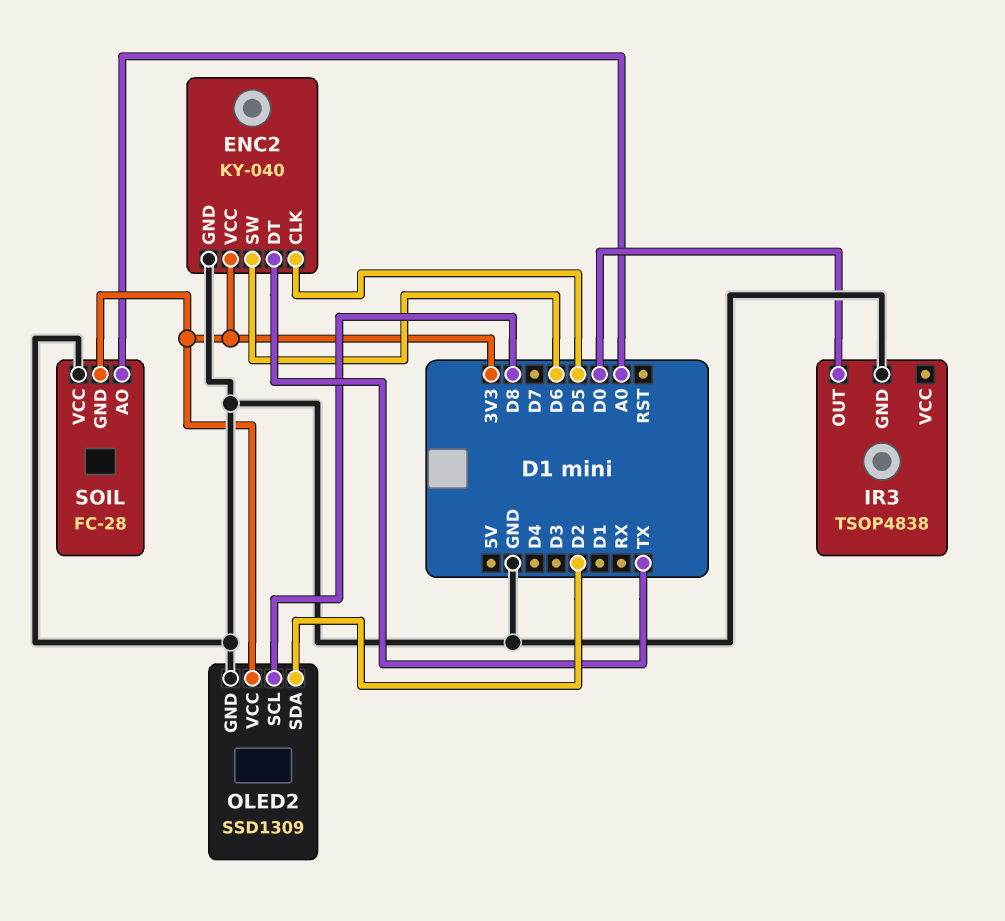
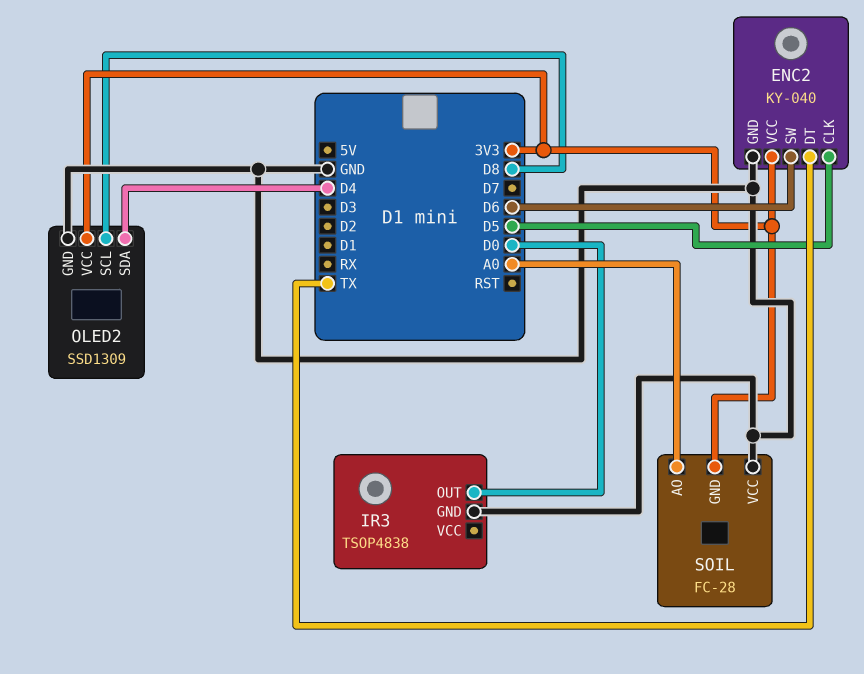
OLED2 pin SDA: D2 -> D4

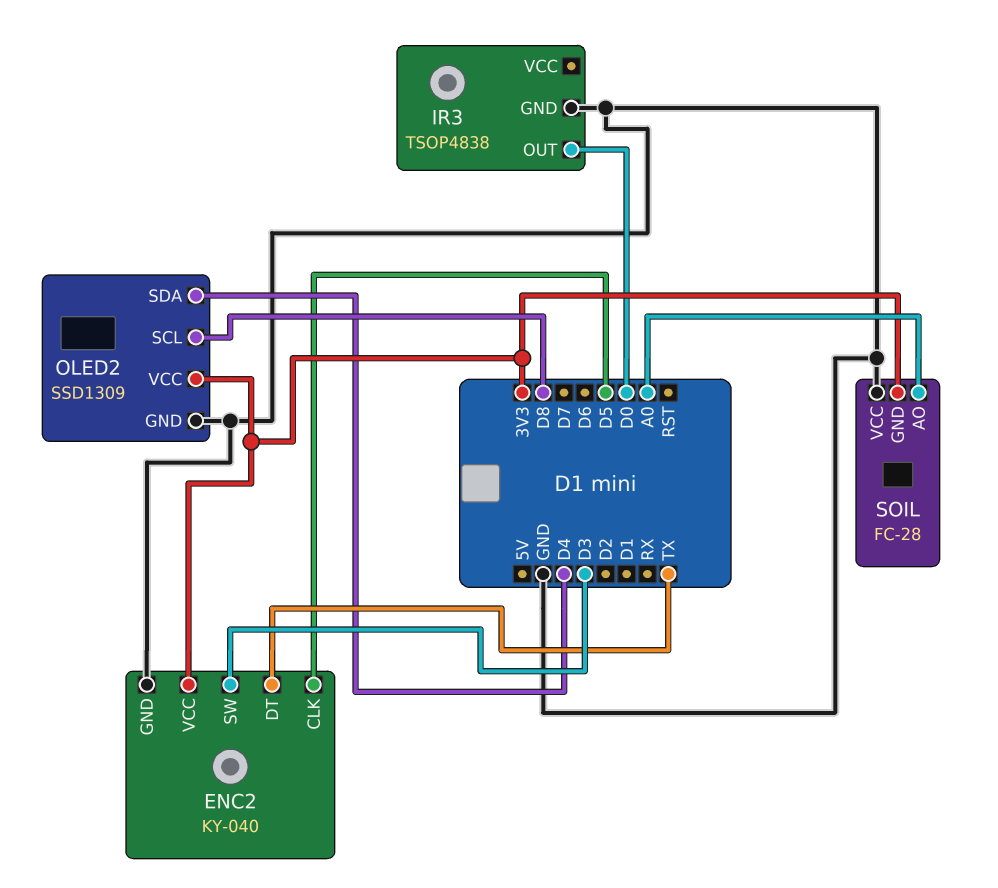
ENC2 pin SW: D6 -> D3

